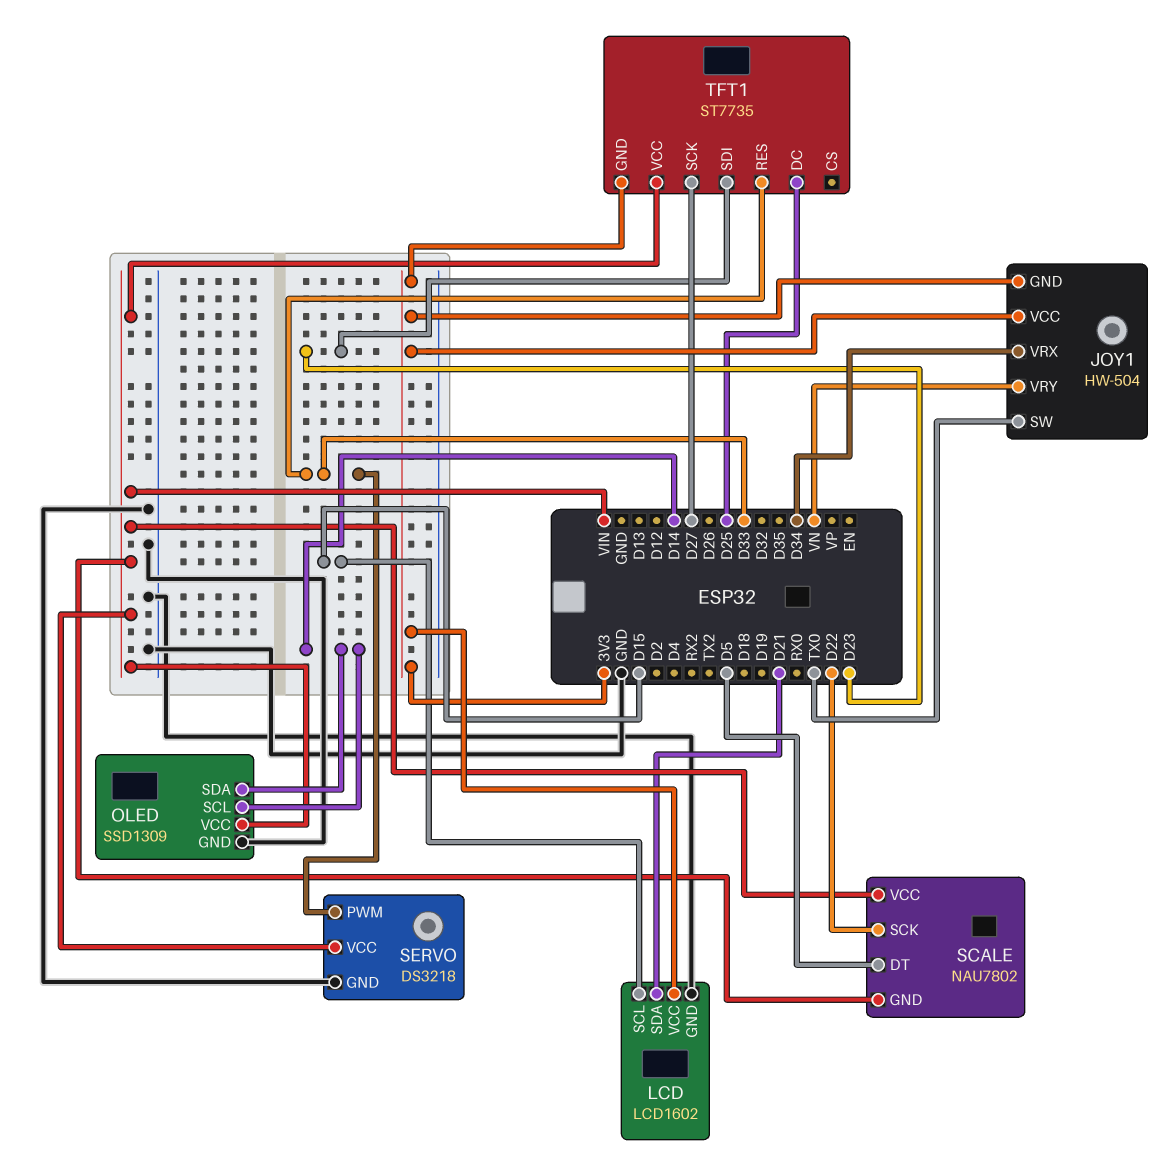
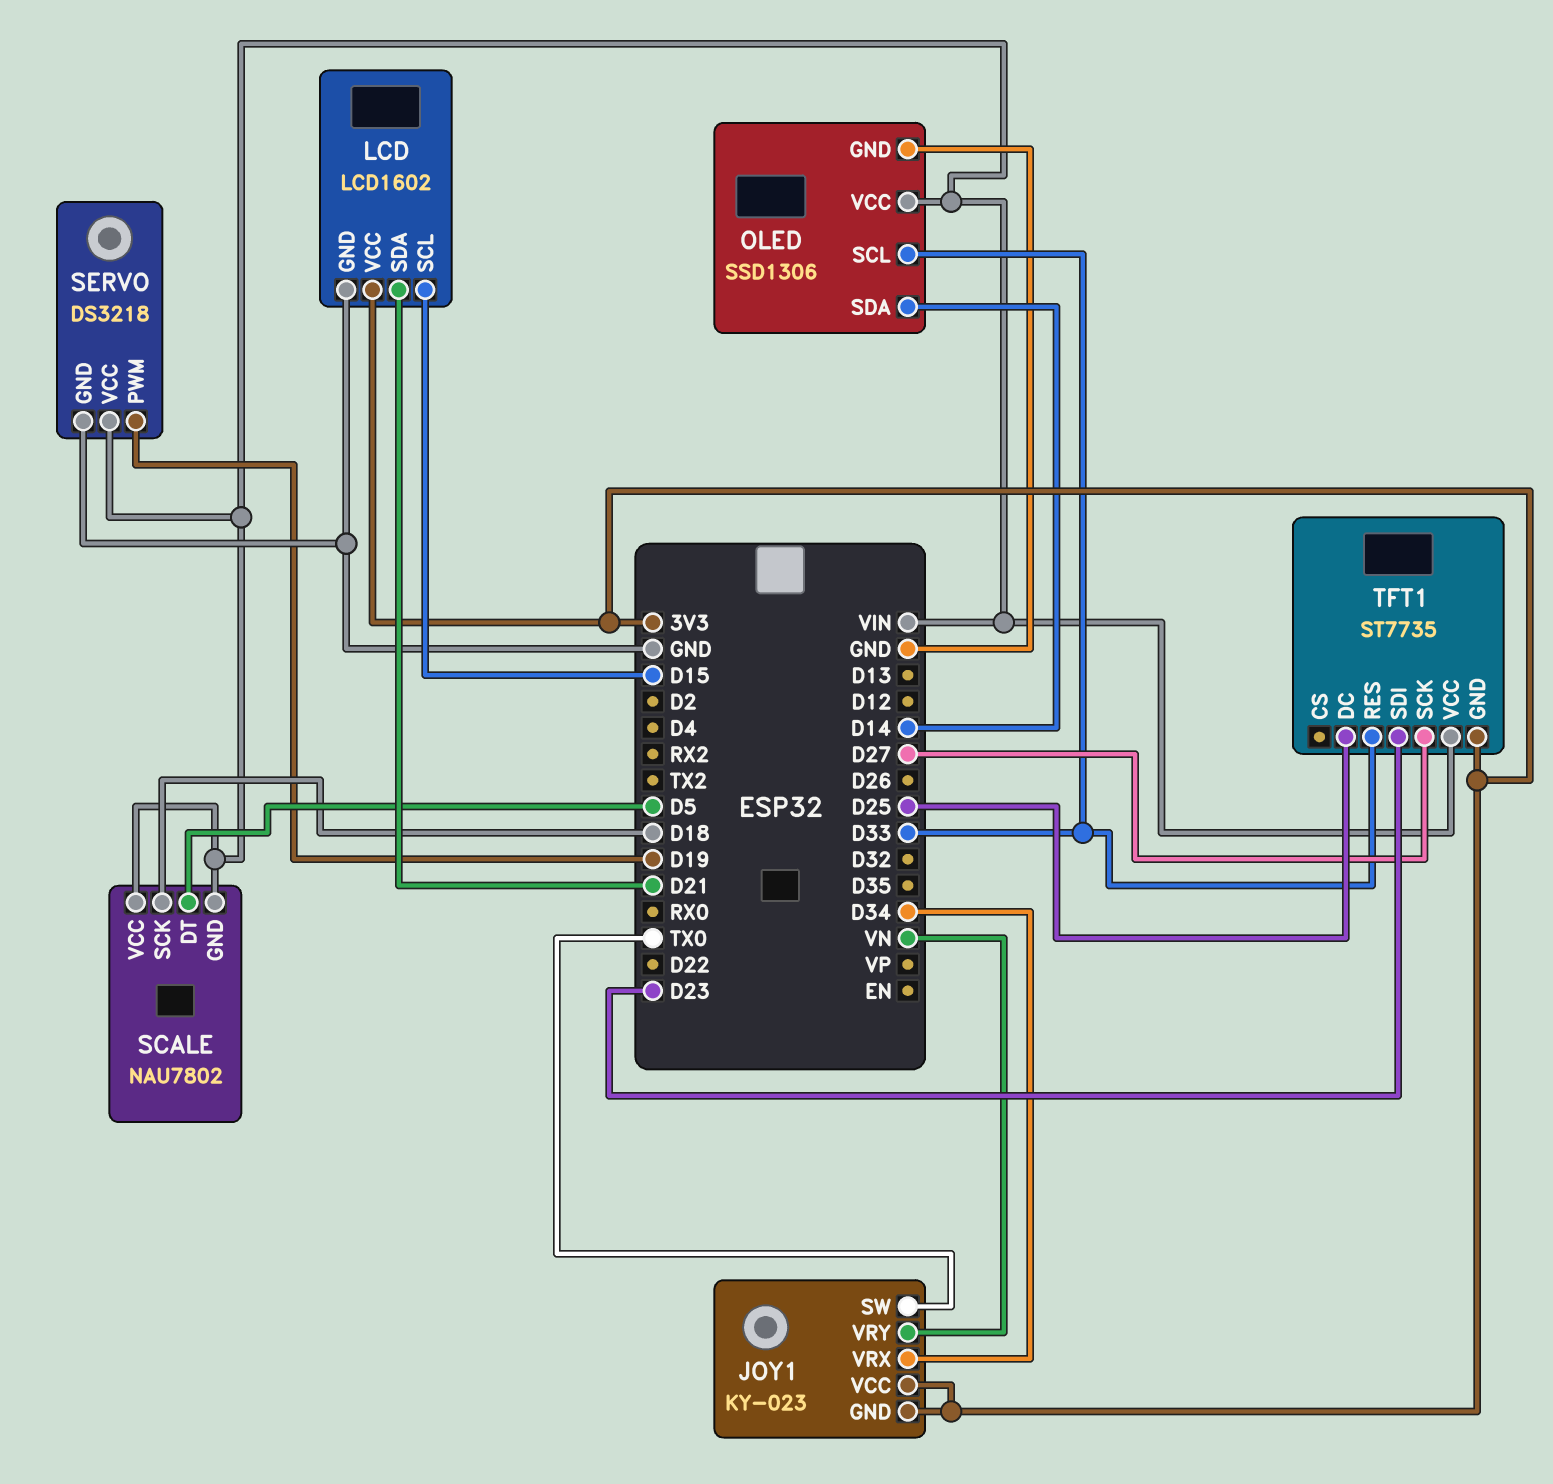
JOY1: HW-504 -> KY-023
OLED: SSD1309 -> SSD1306
OLED pin SCL: D14 -> D33
SCALE pin SCK: D22 -> D18
SERVO pin PWM: D33 -> D19

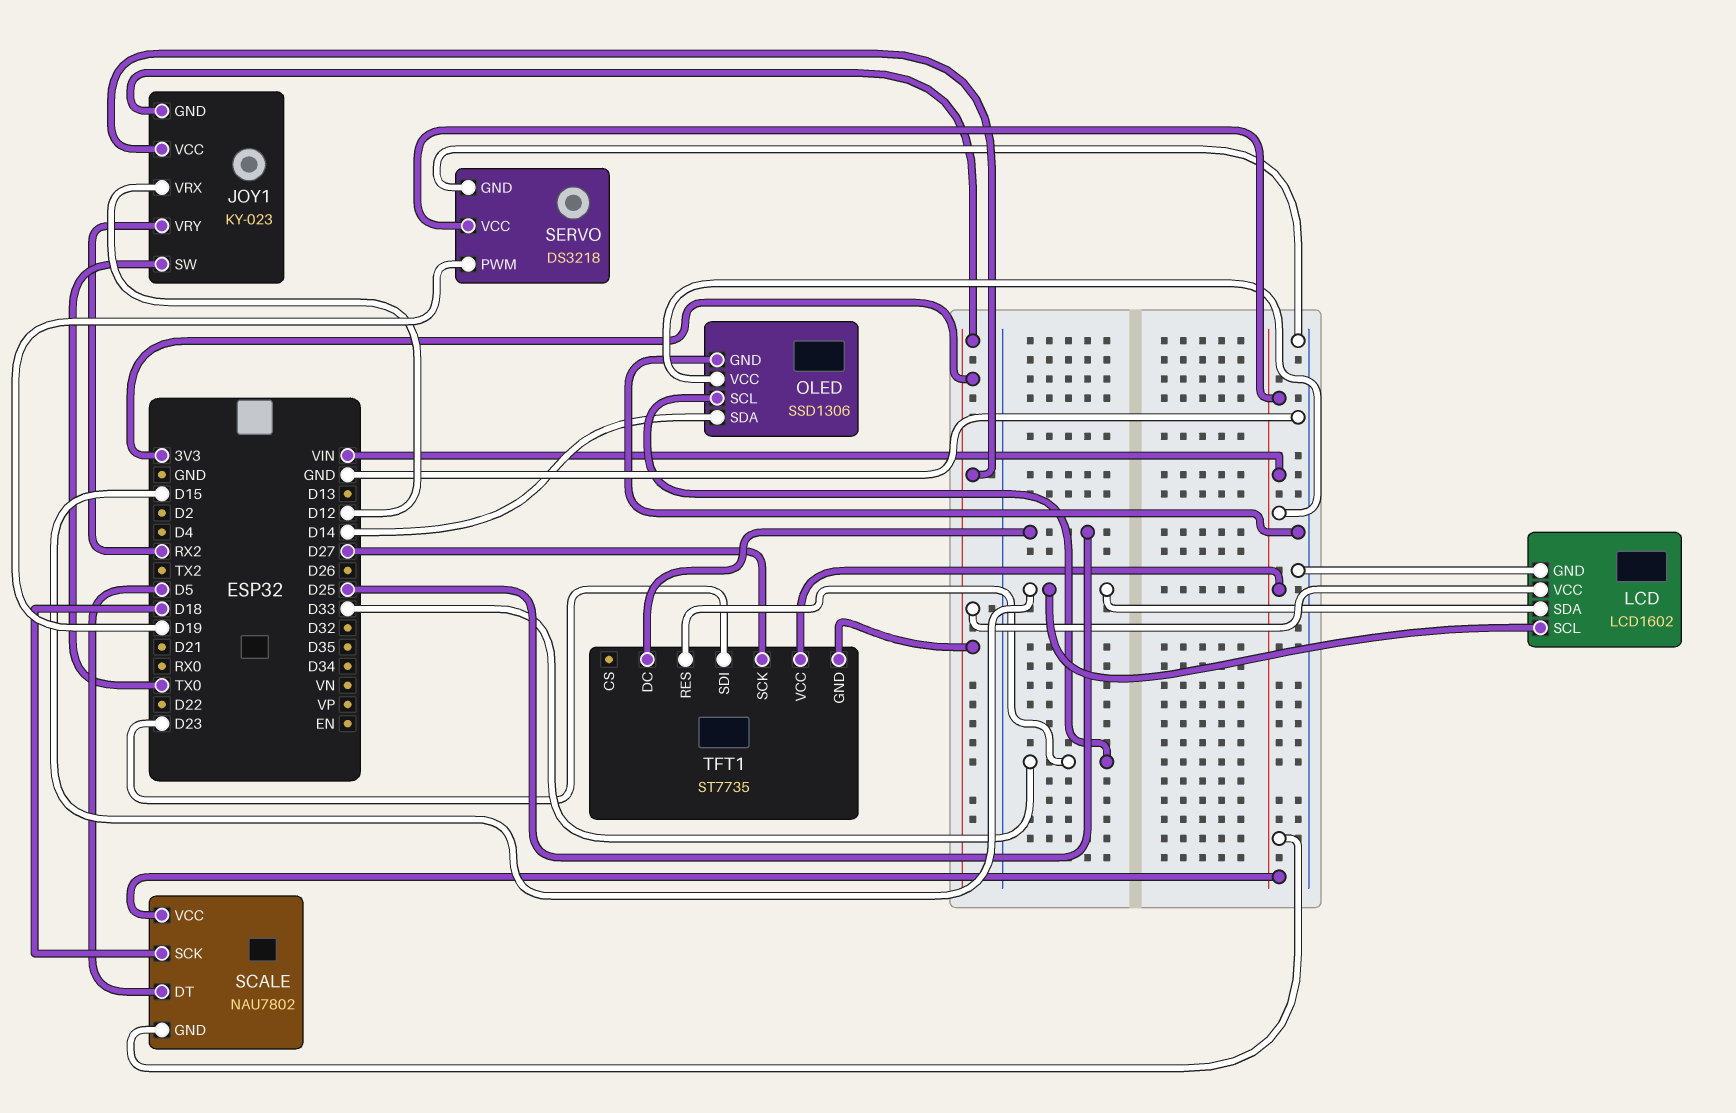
JOY1 pin VRX: D34 -> D12
JOY1 pin VRY: VN -> RX2
LCD pin SDA: D21 -> D15

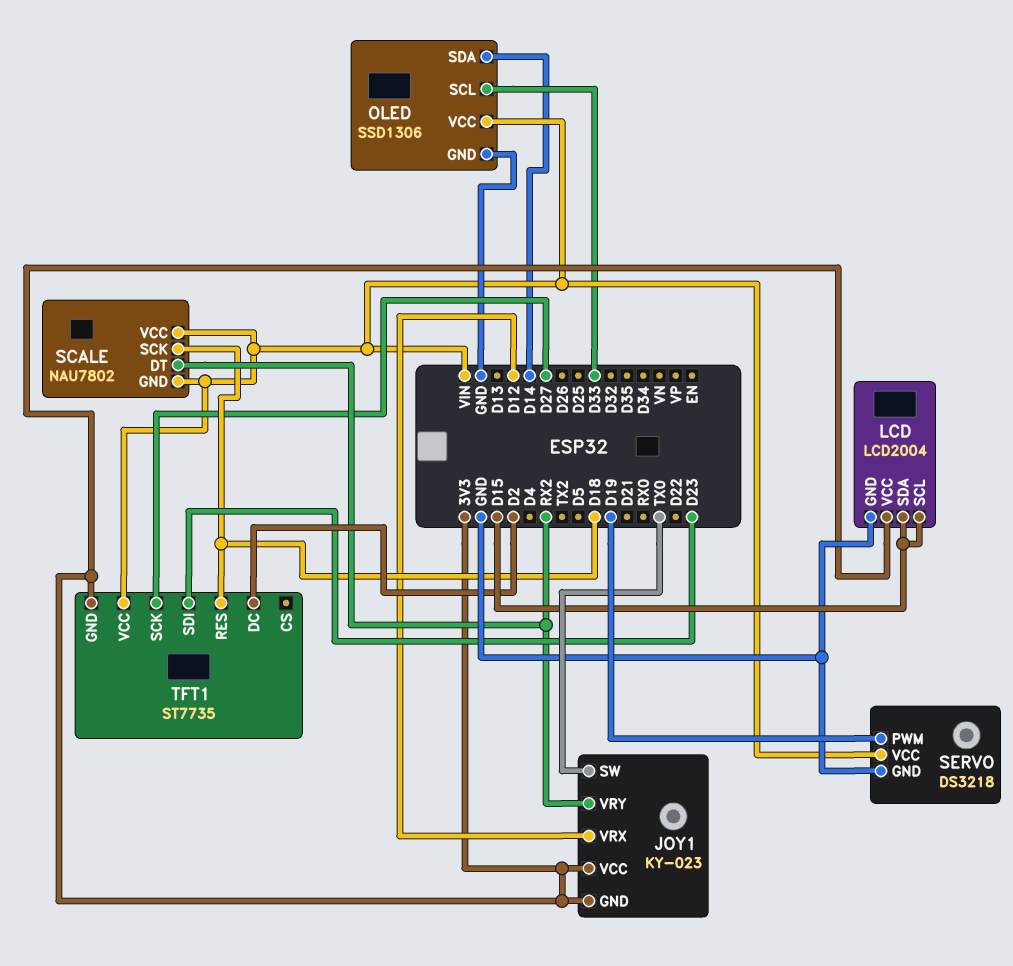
LCD: LCD1602 -> LCD2004
SCALE pin DT: D5 -> RX2
TFT1 pin DC: D25 -> D2
TFT1 pin RES: D33 -> D18

